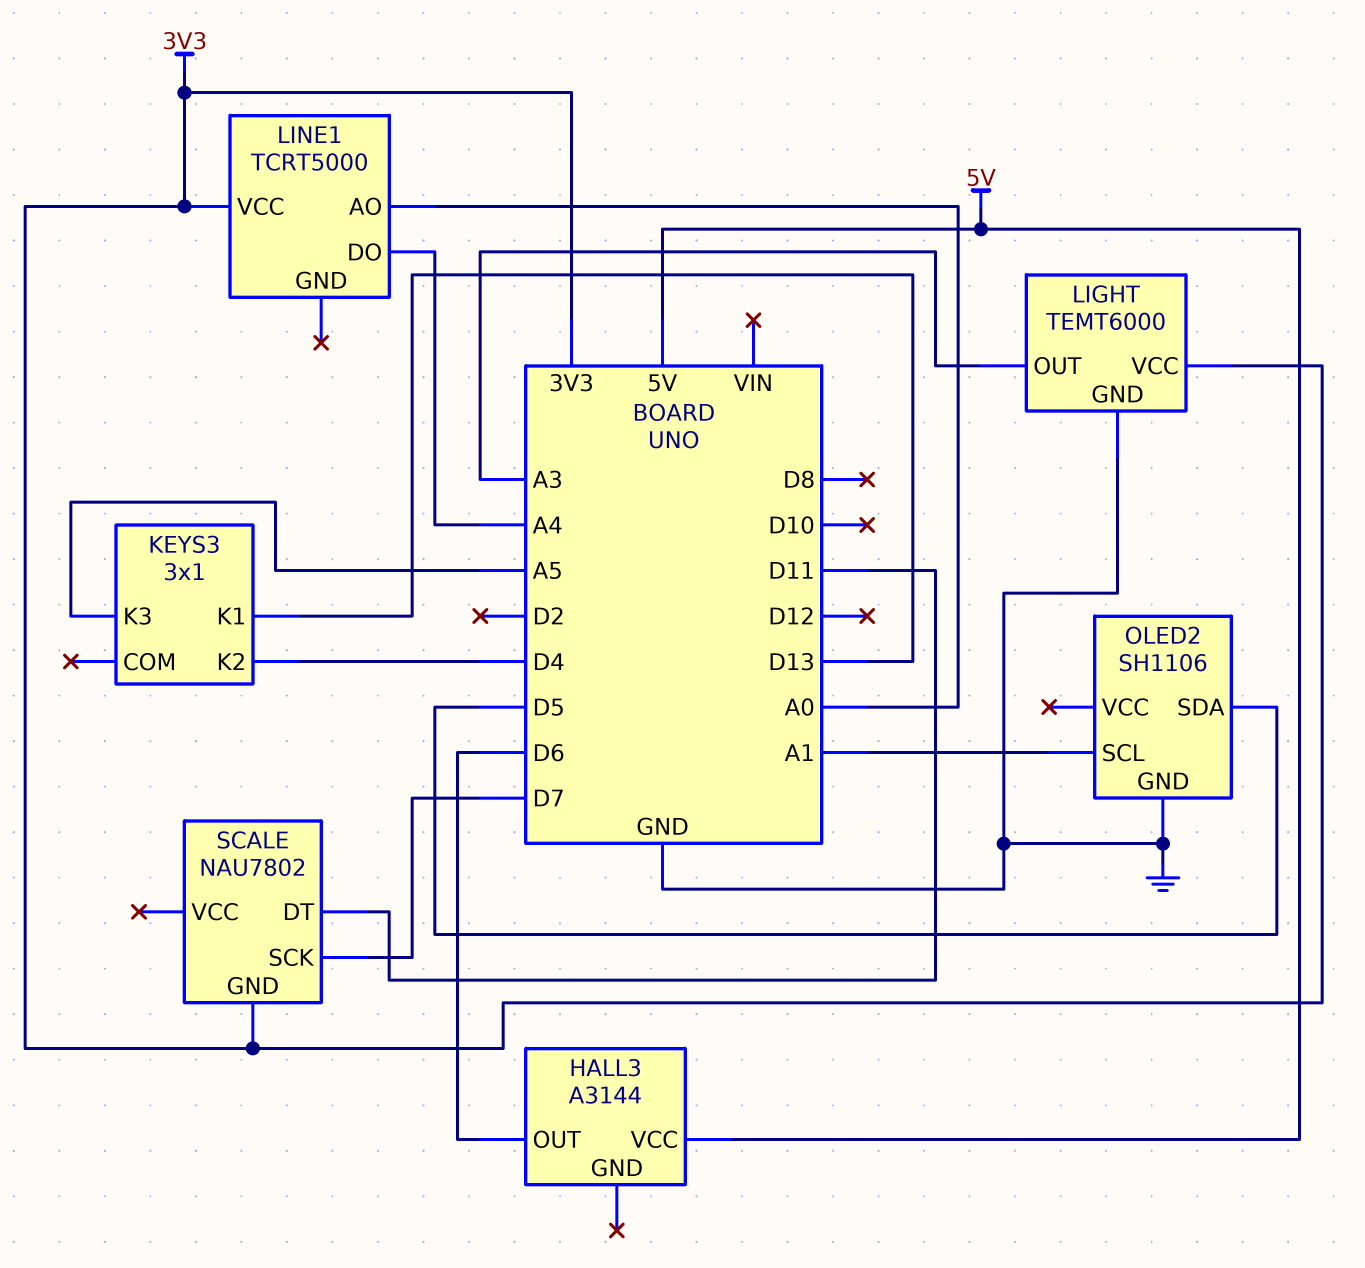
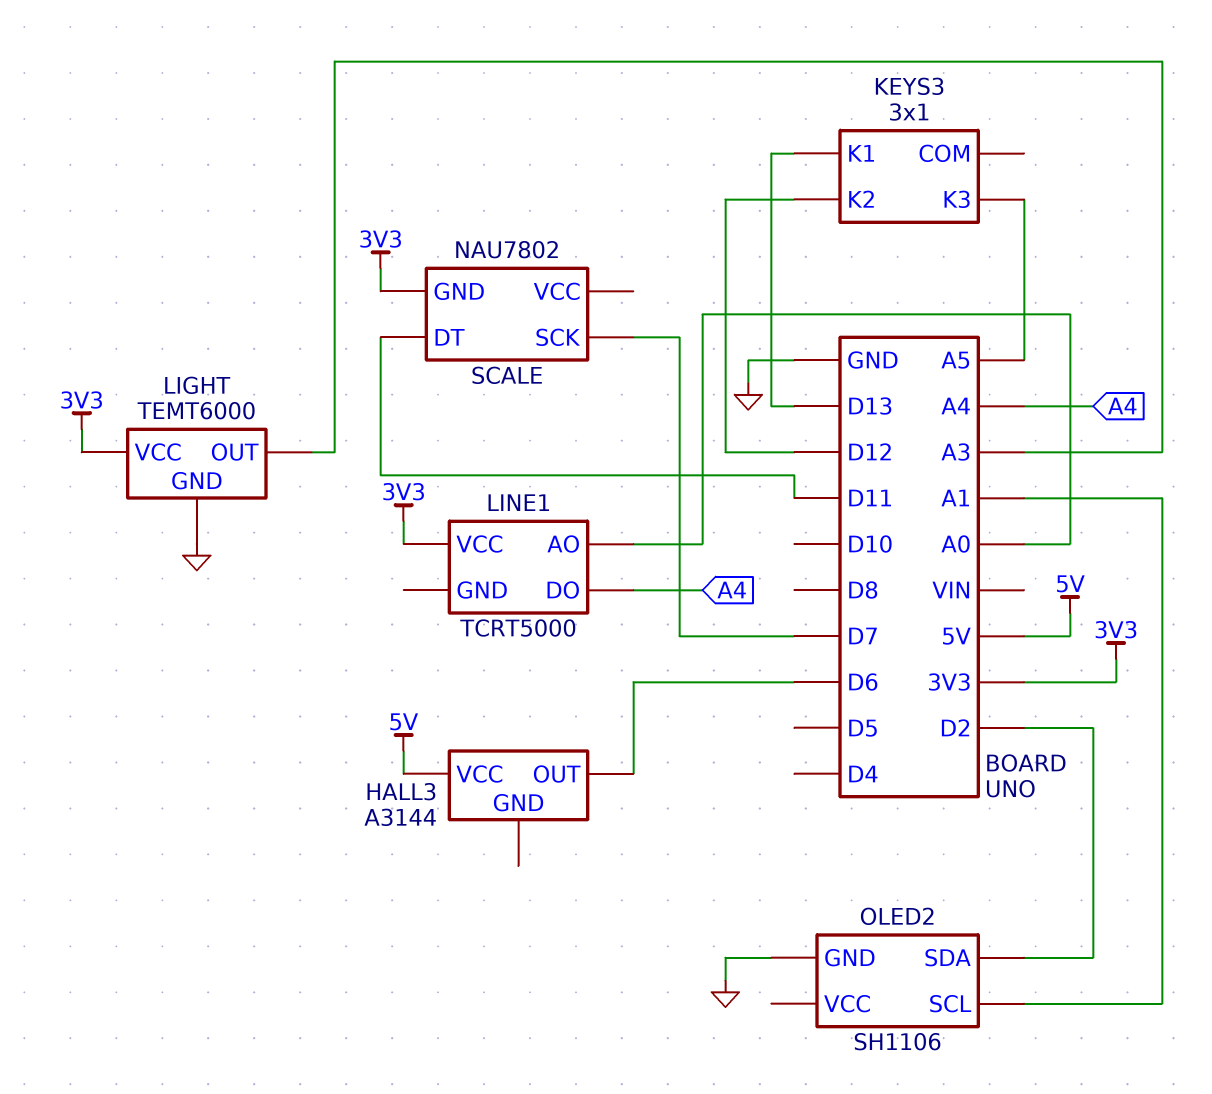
KEYS3 pin K2: D4 -> D12
OLED2 pin SDA: D5 -> D2

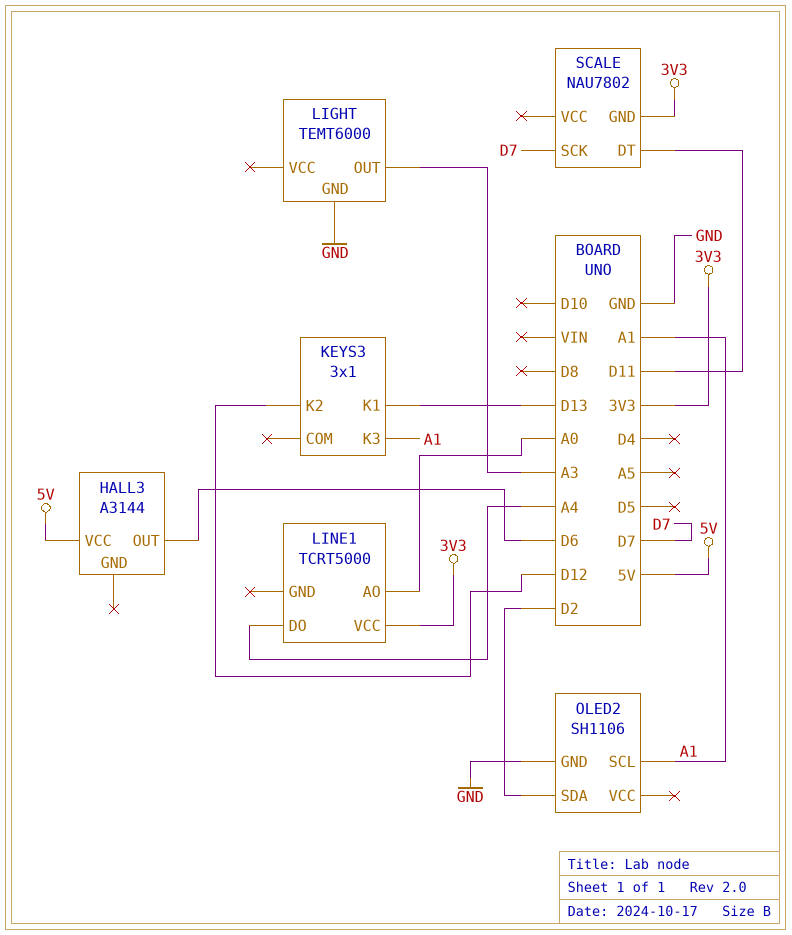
KEYS3 pin K3: A5 -> A1
LIGHT pin VCC: 3V3 -> none

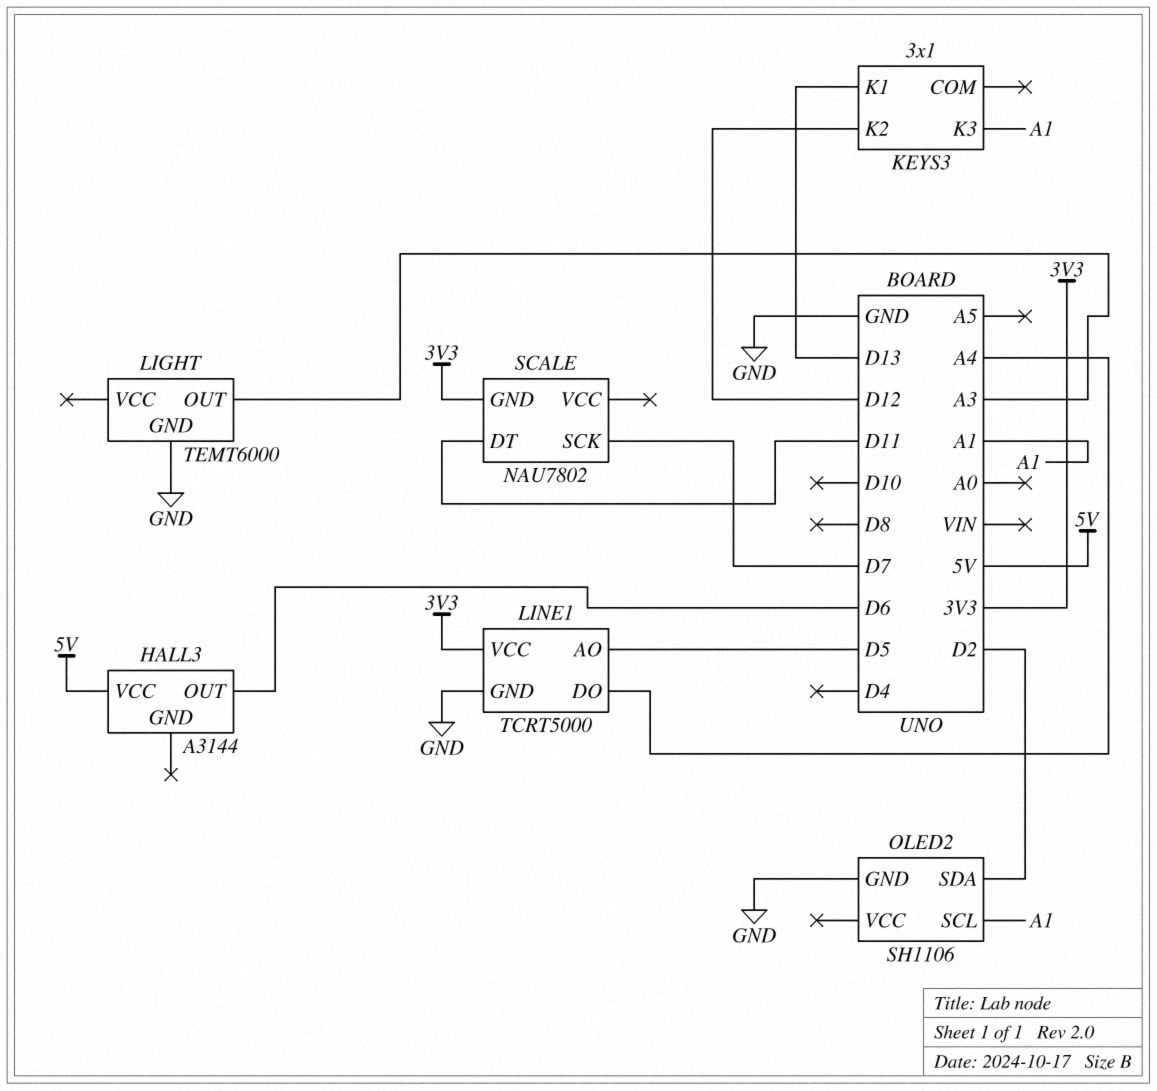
LINE1 pin AO: A0 -> D5
LINE1 pin GND: none -> GND

